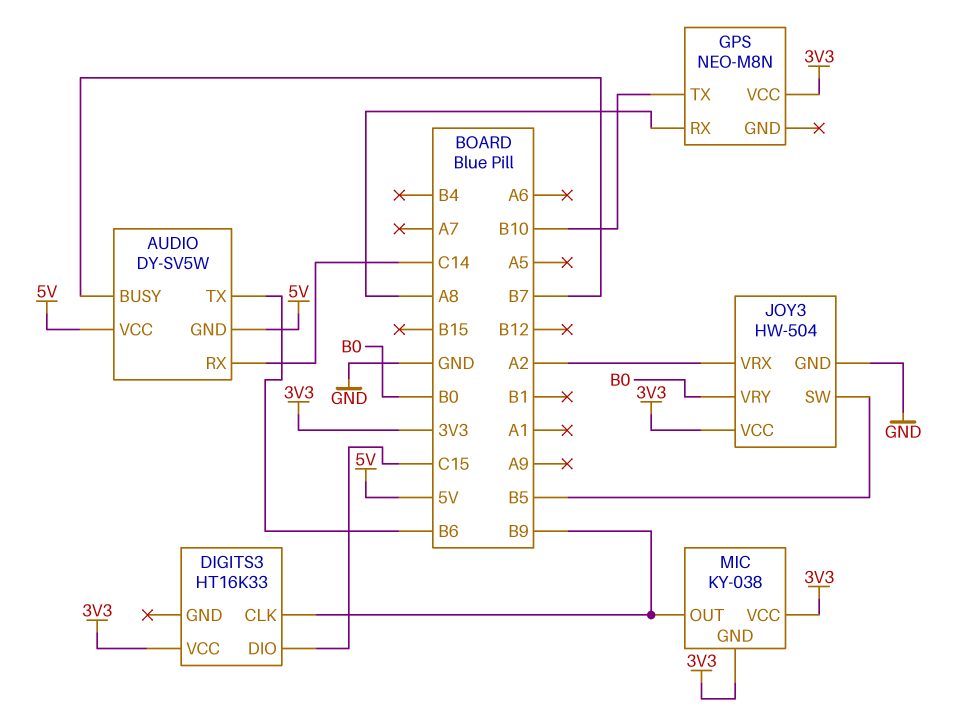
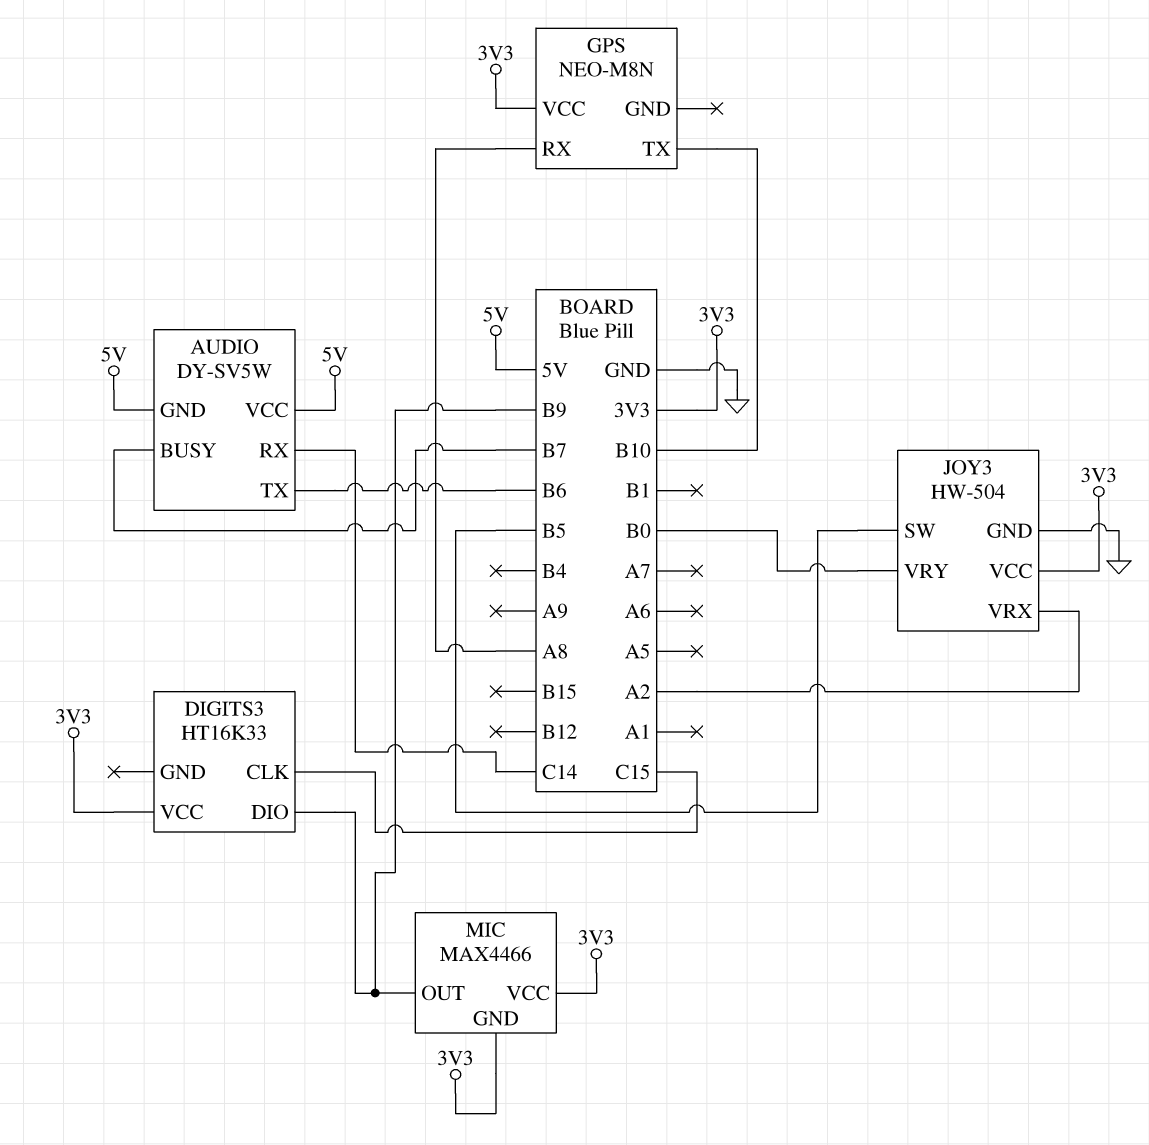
DIGITS3 pin CLK: B9 -> C15
DIGITS3 pin DIO: C15 -> B9
MIC: KY-038 -> MAX4466

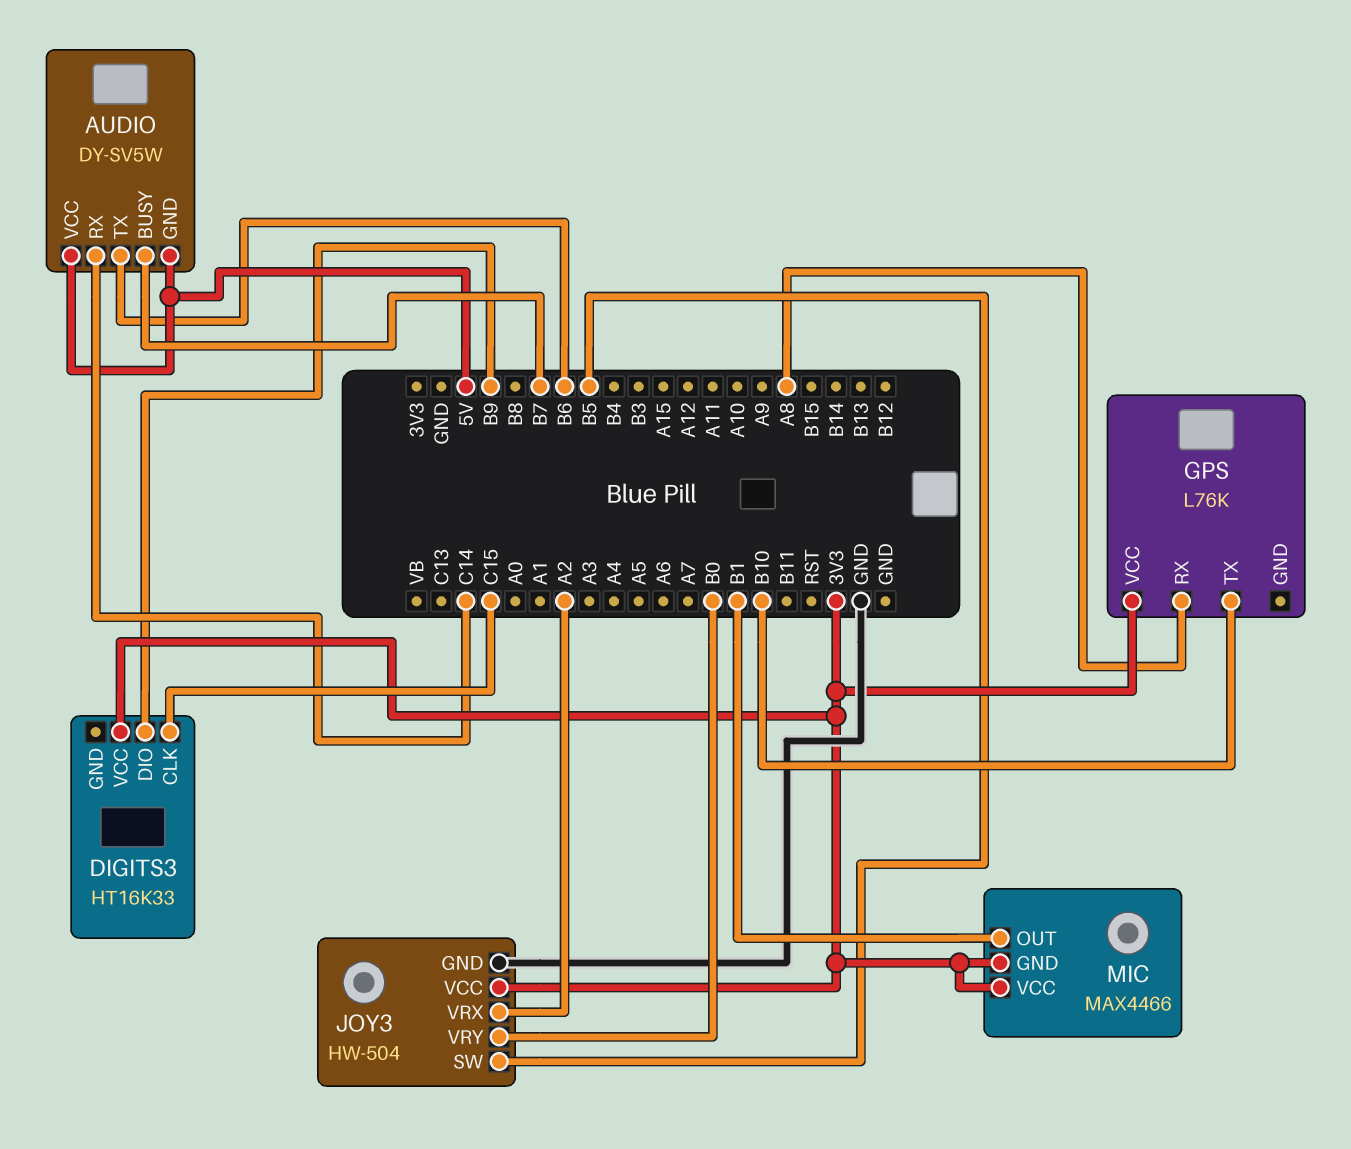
GPS: NEO-M8N -> L76K
MIC pin OUT: B9 -> B1

